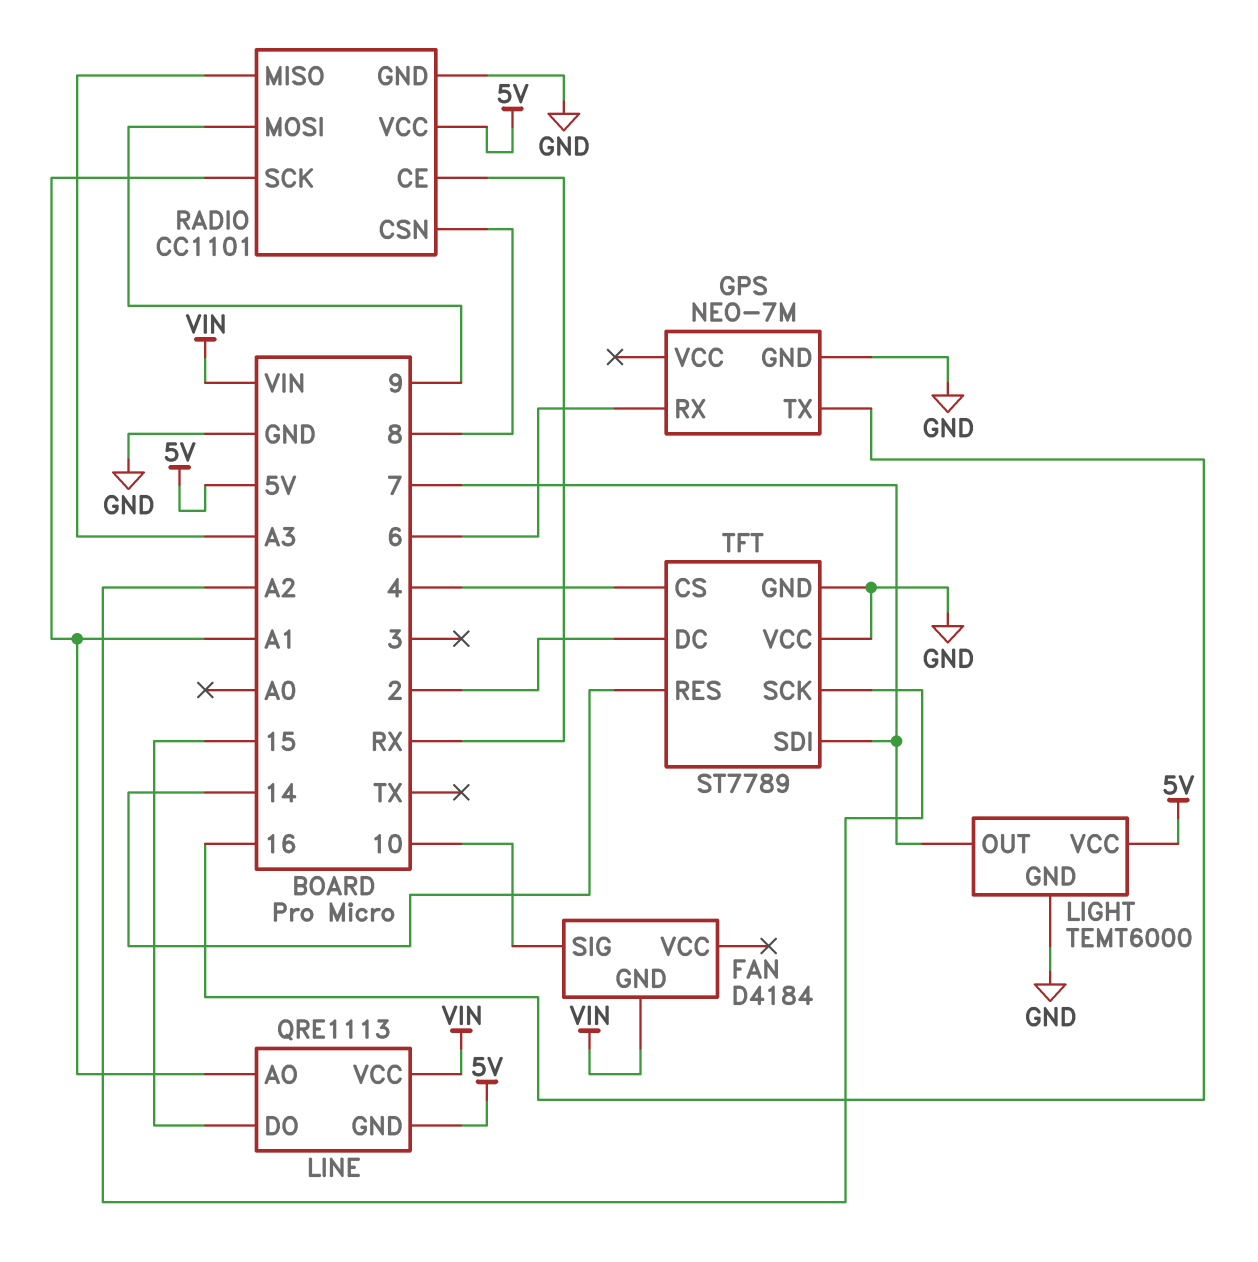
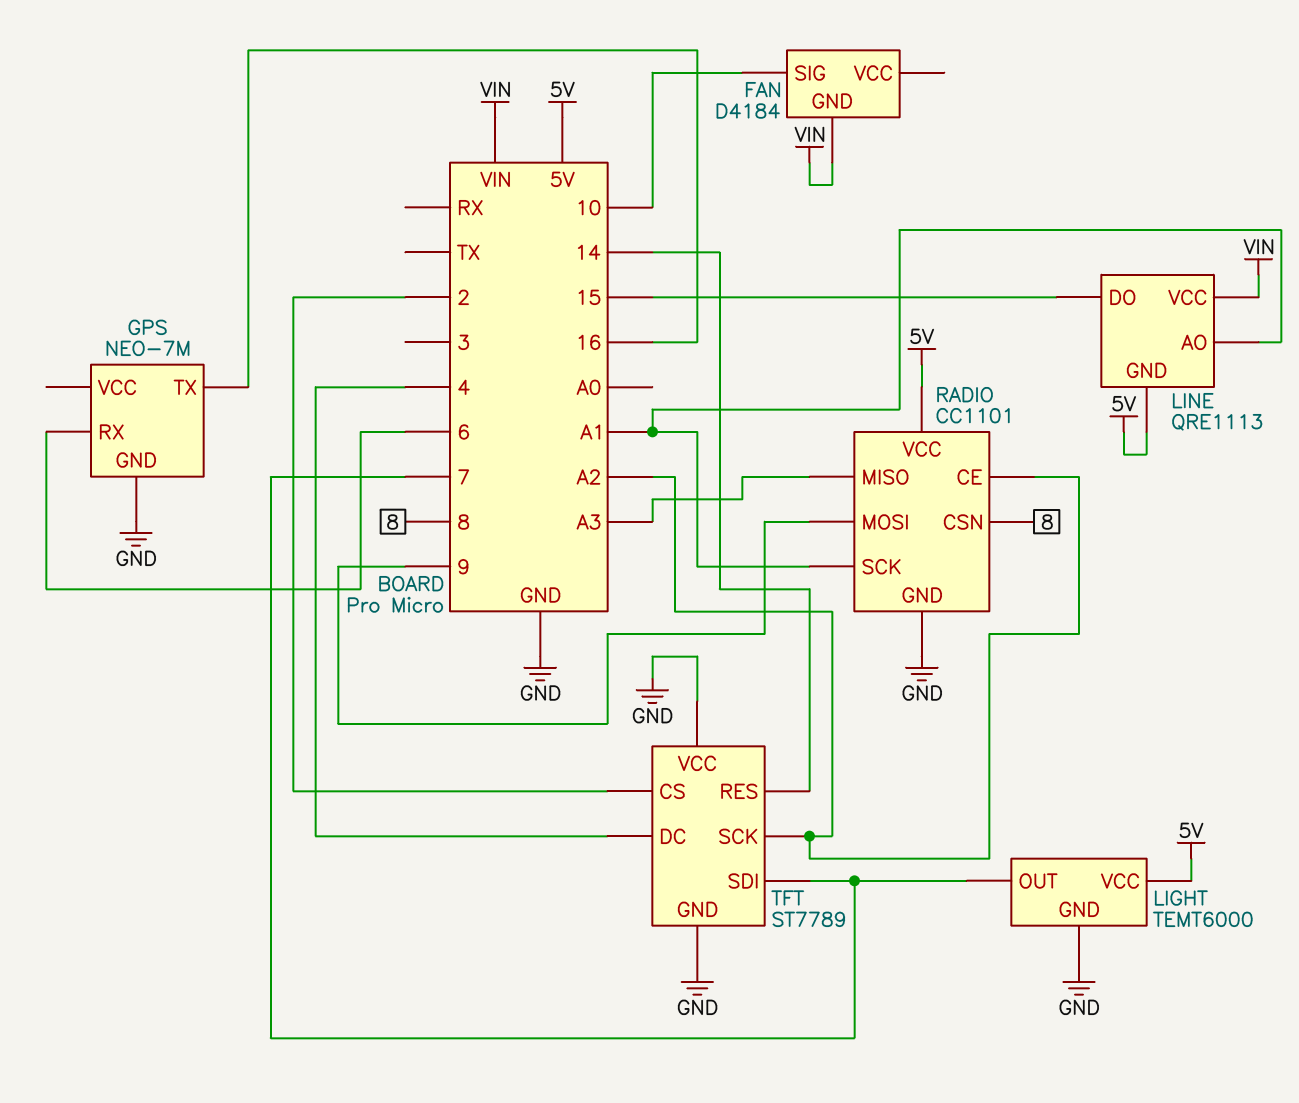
RADIO pin CE: RX -> A2
TFT pin CS: 4 -> 2
TFT pin DC: 2 -> 4

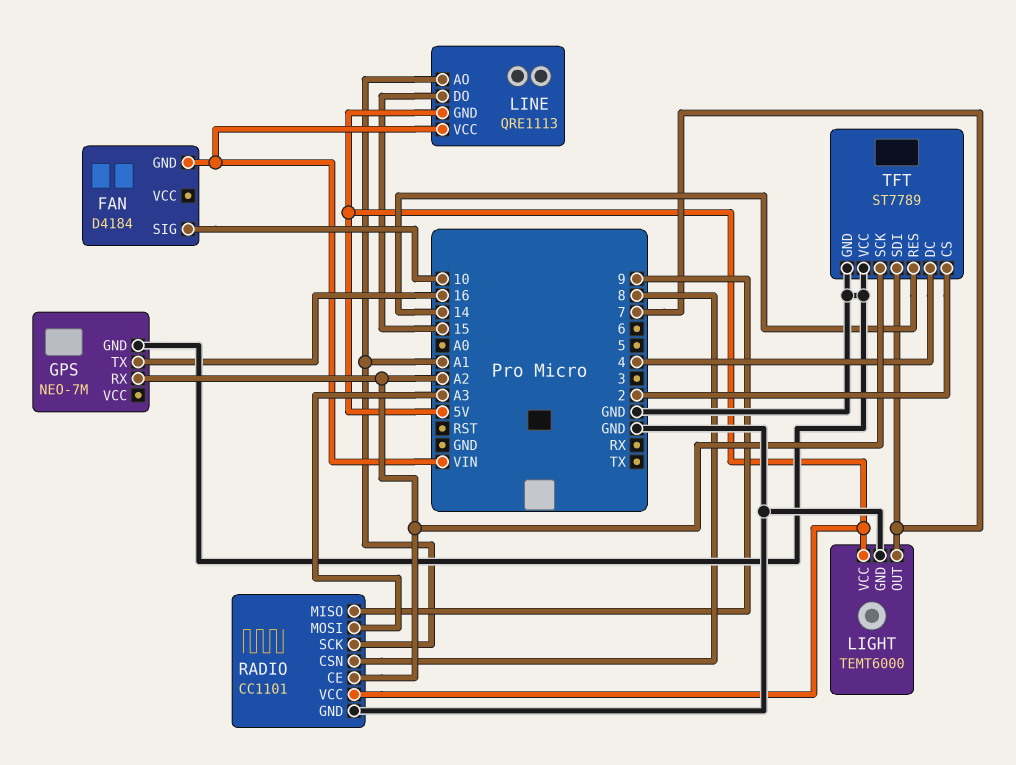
GPS pin RX: 6 -> A2
RADIO pin MISO: A3 -> 9
RADIO pin MOSI: 9 -> A3

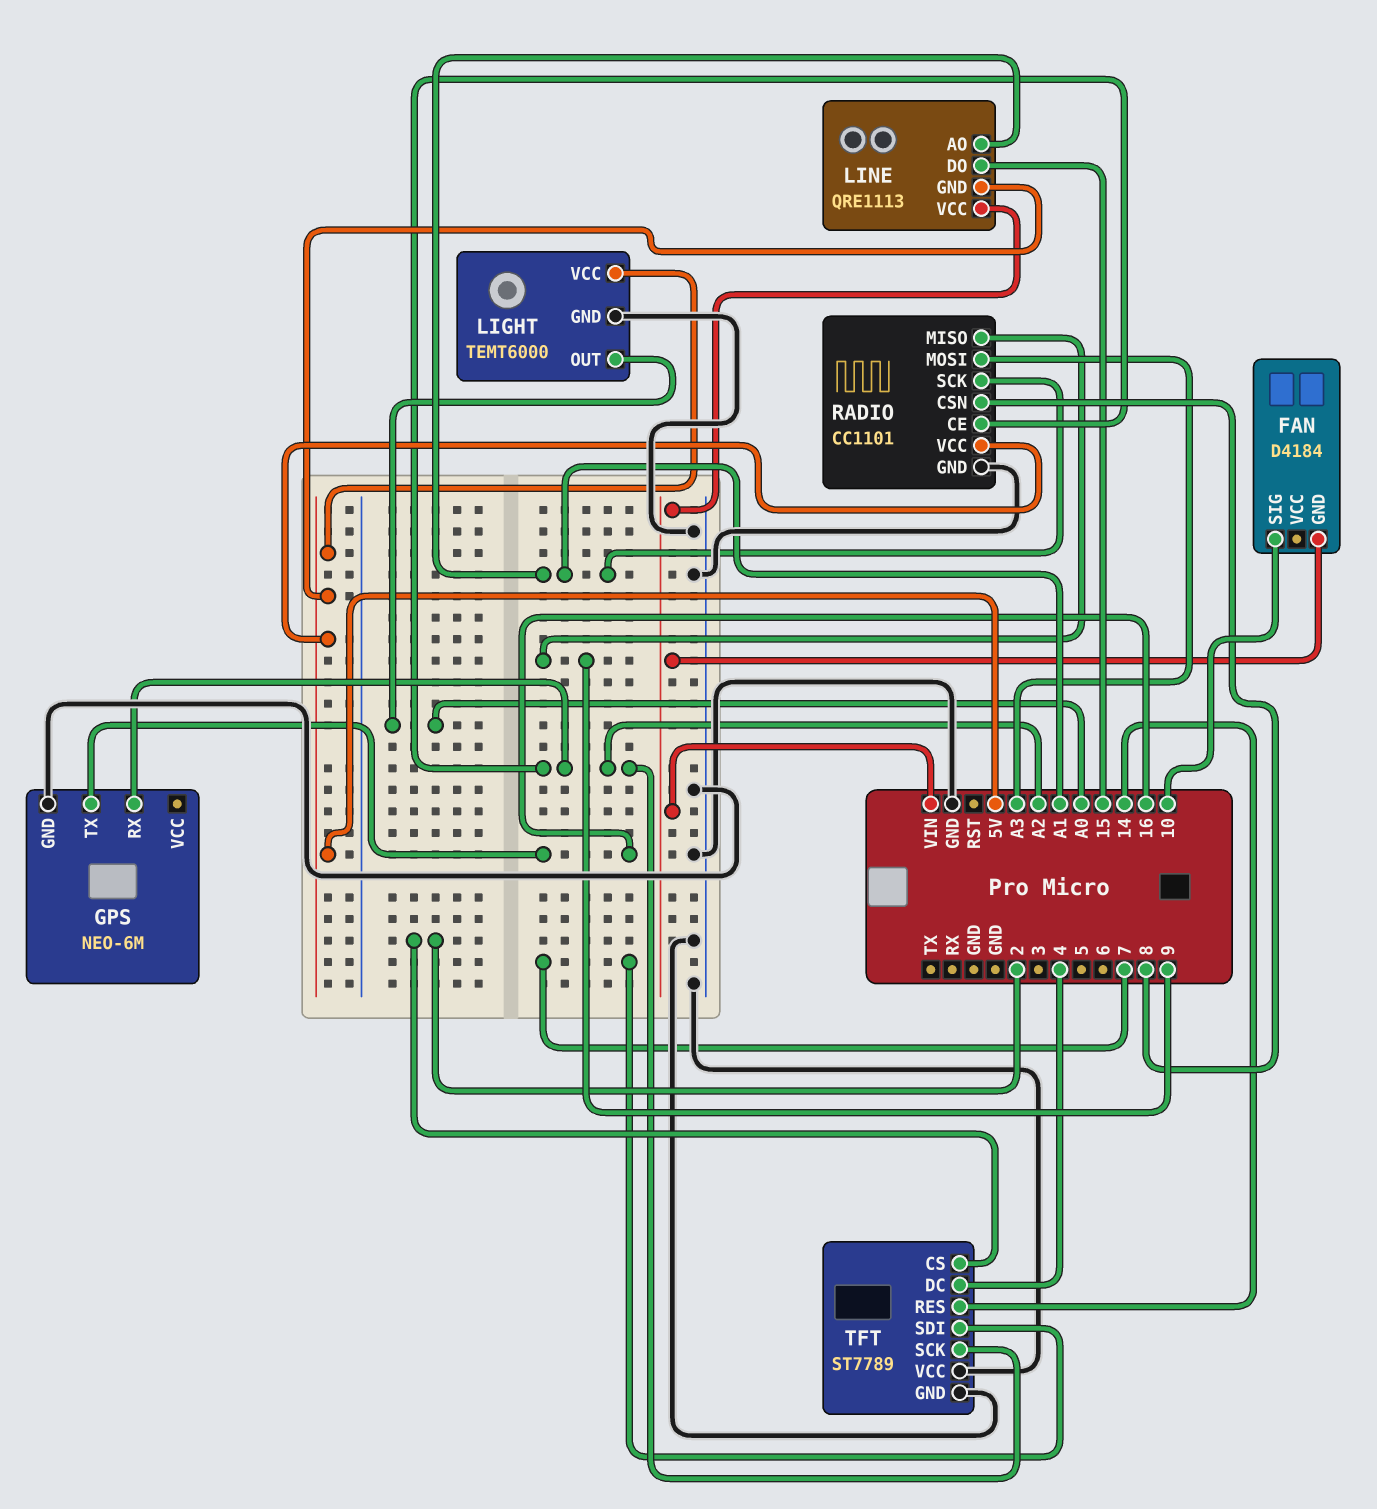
GPS: NEO-7M -> NEO-6M
LIGHT pin OUT: 7 -> A0

